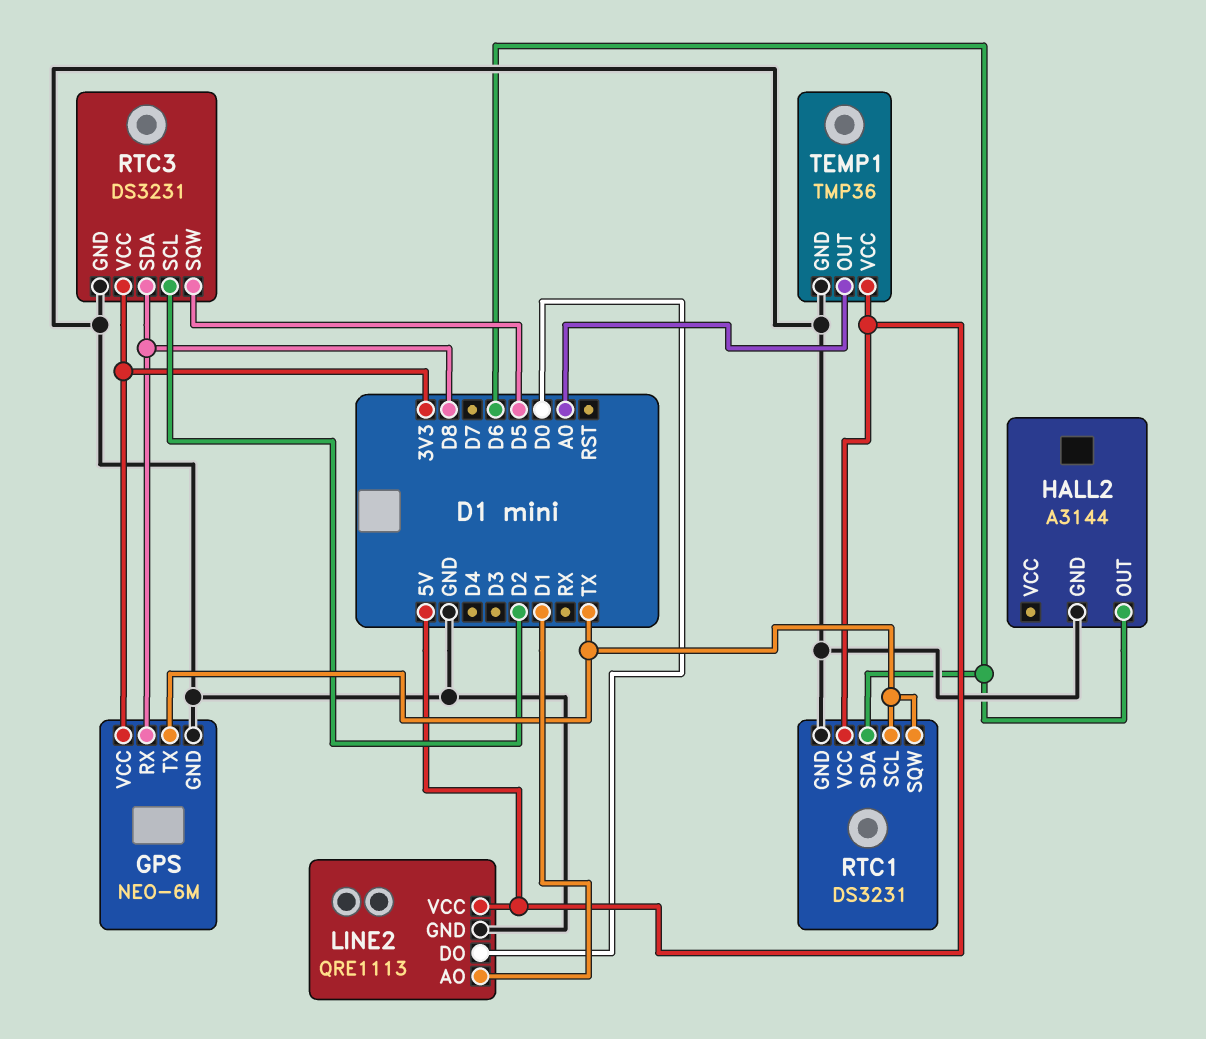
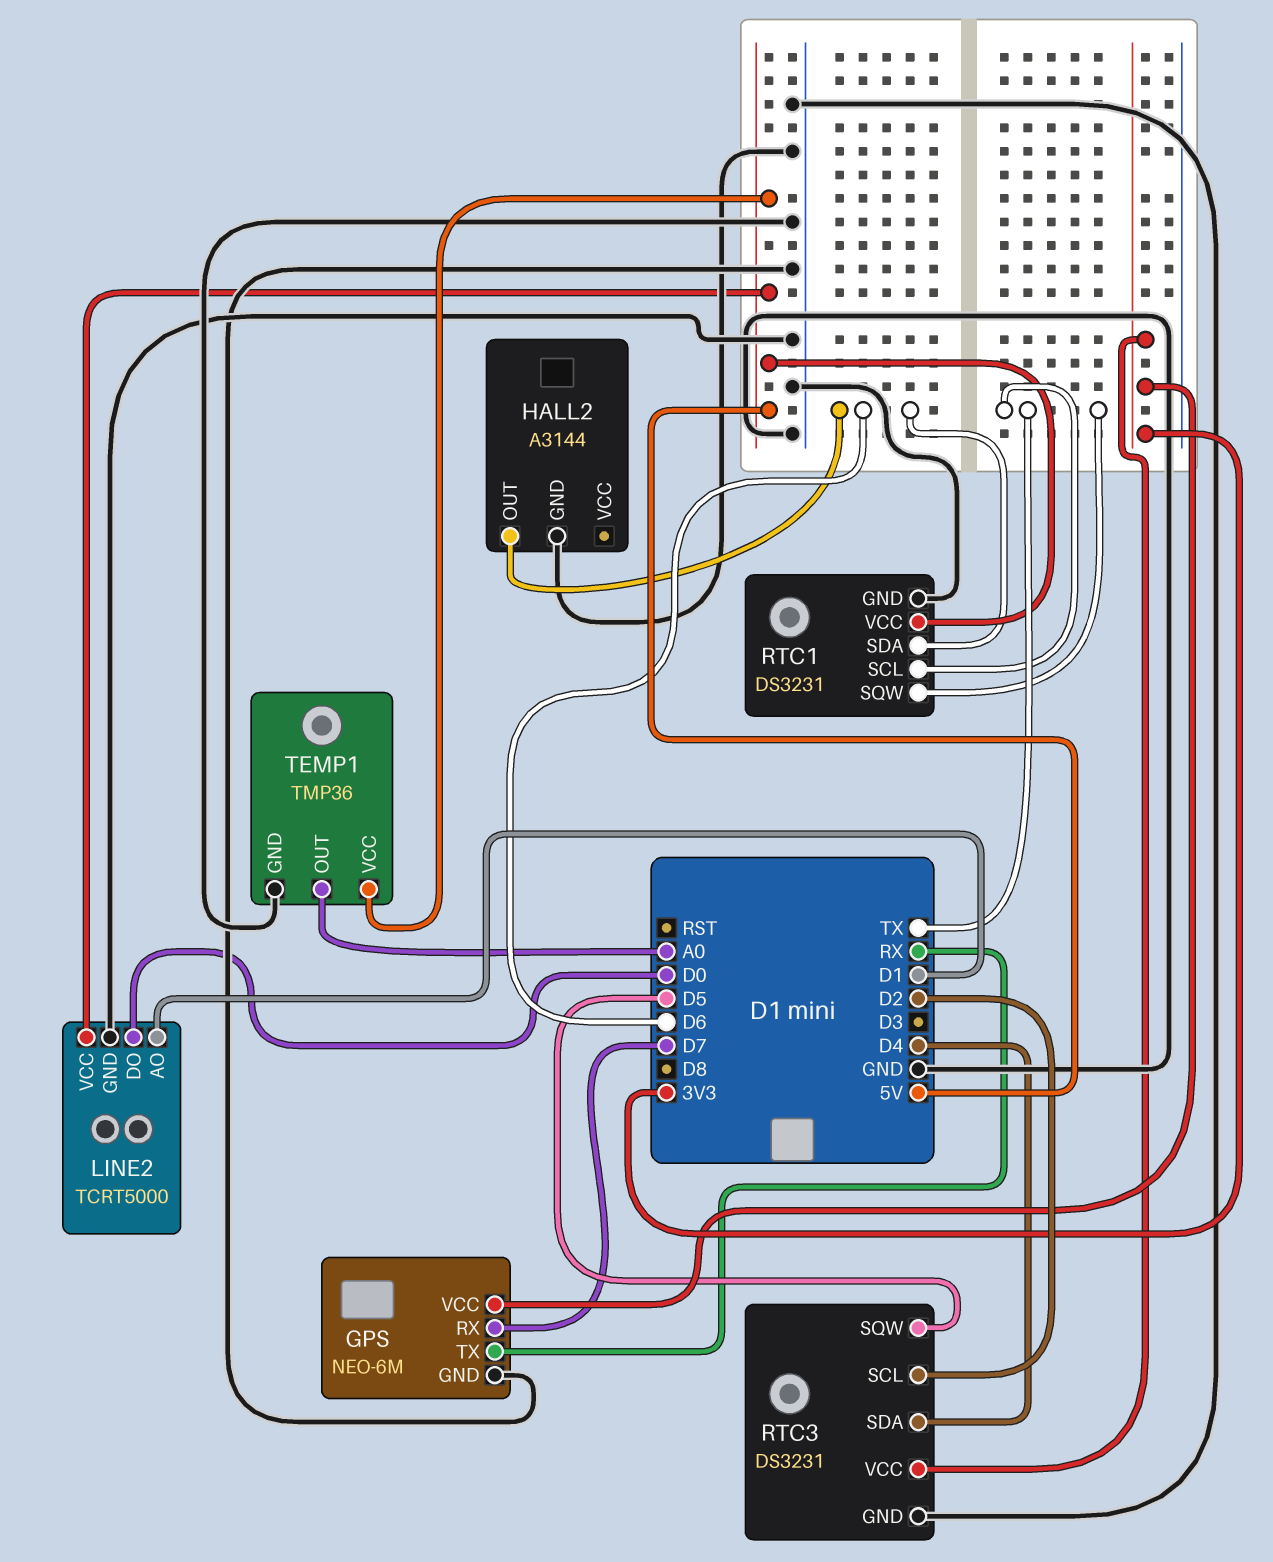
GPS pin RX: D8 -> D7
GPS pin TX: TX -> RX
LINE2: QRE1113 -> TCRT5000
RTC3 pin SDA: D8 -> D4

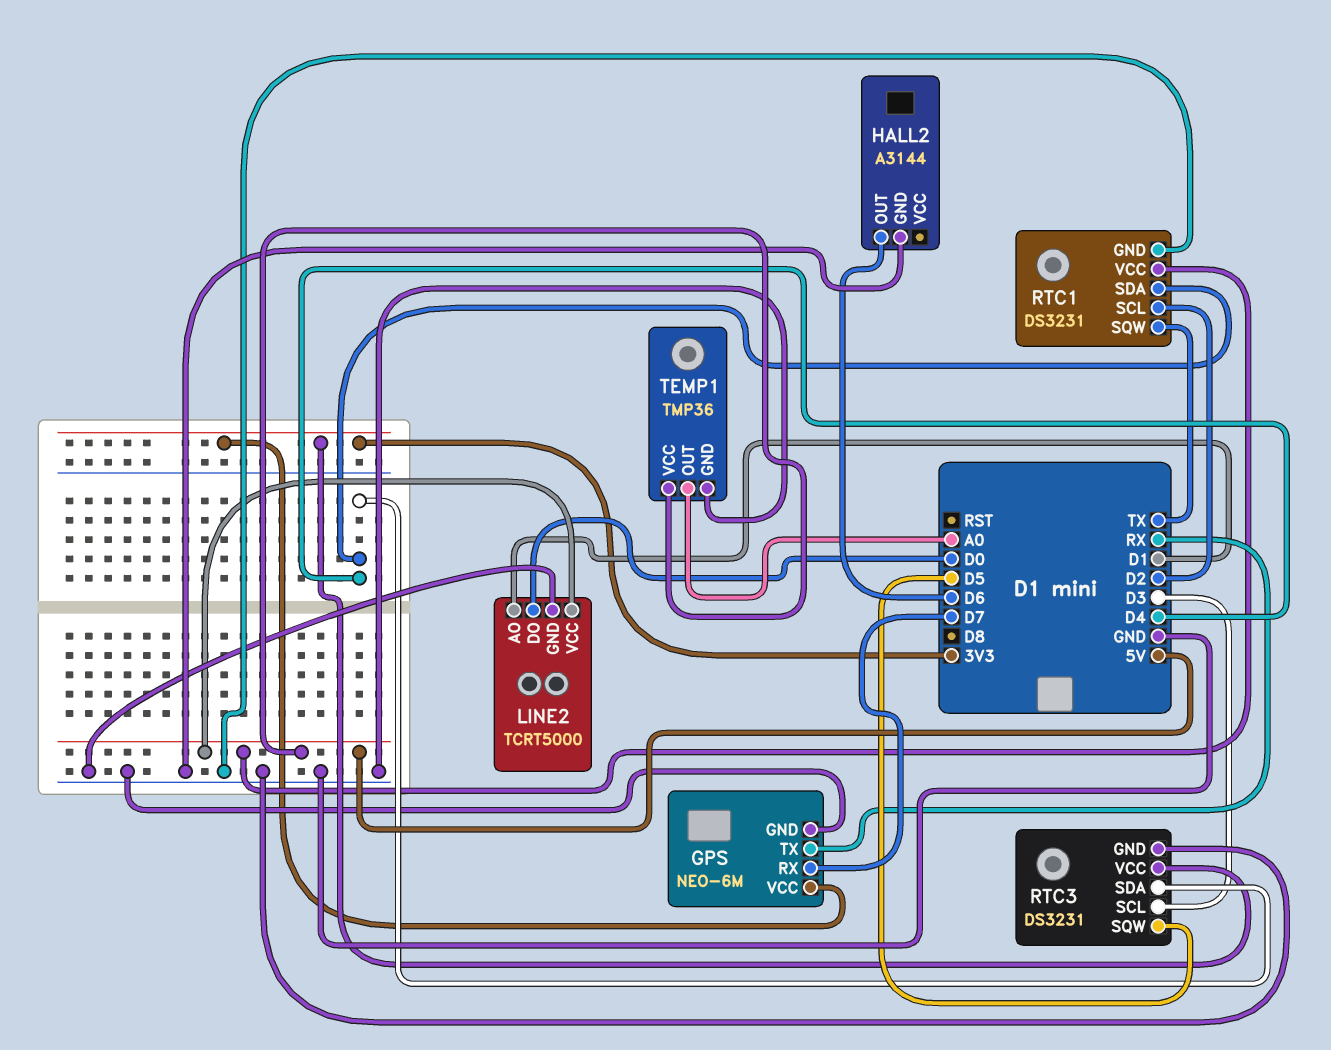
RTC1 pin SCL: TX -> D2
RTC1 pin SDA: D6 -> D4
RTC3 pin SCL: D2 -> D3

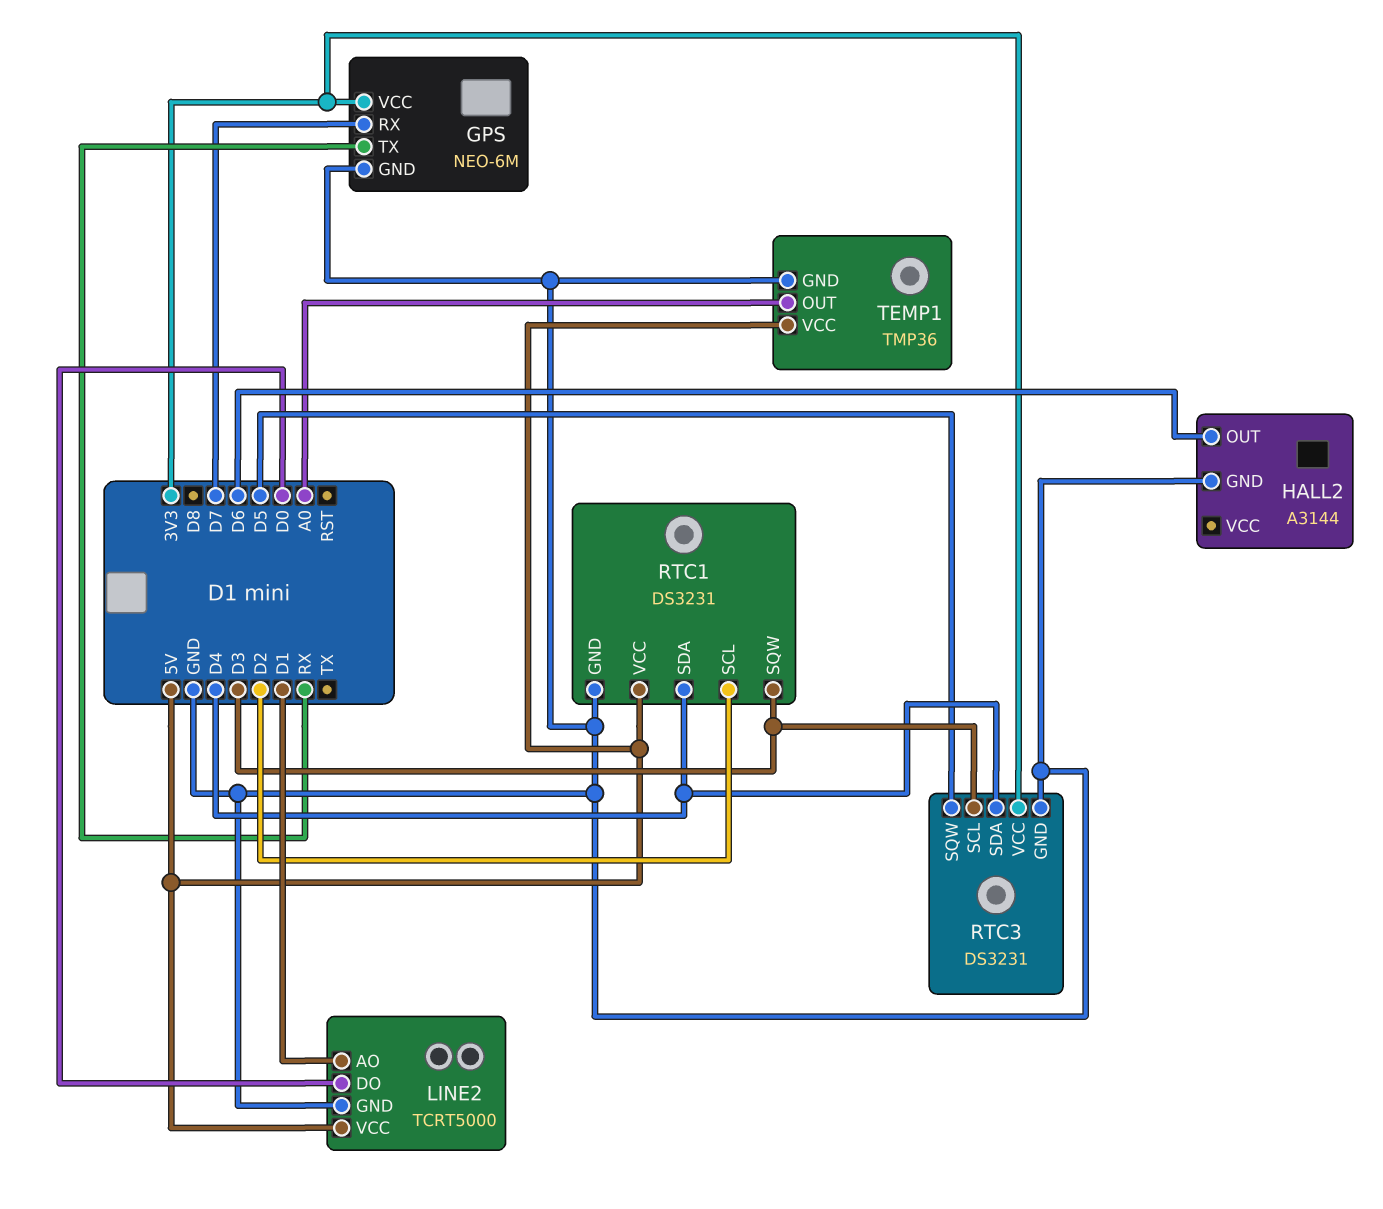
RTC1 pin SQW: TX -> D3

